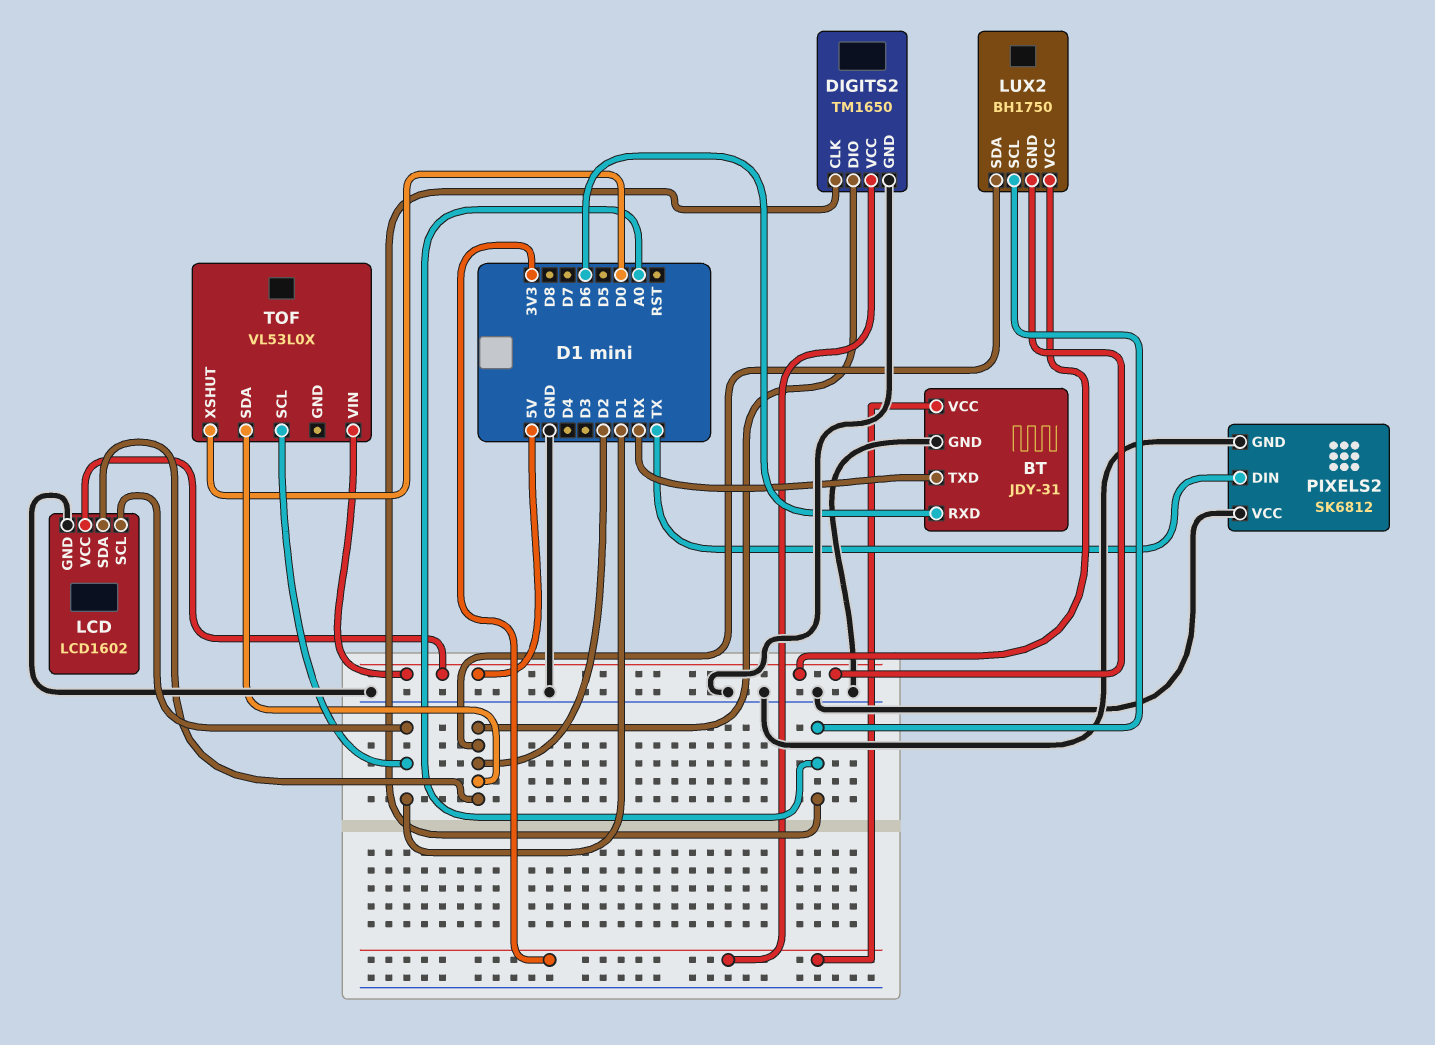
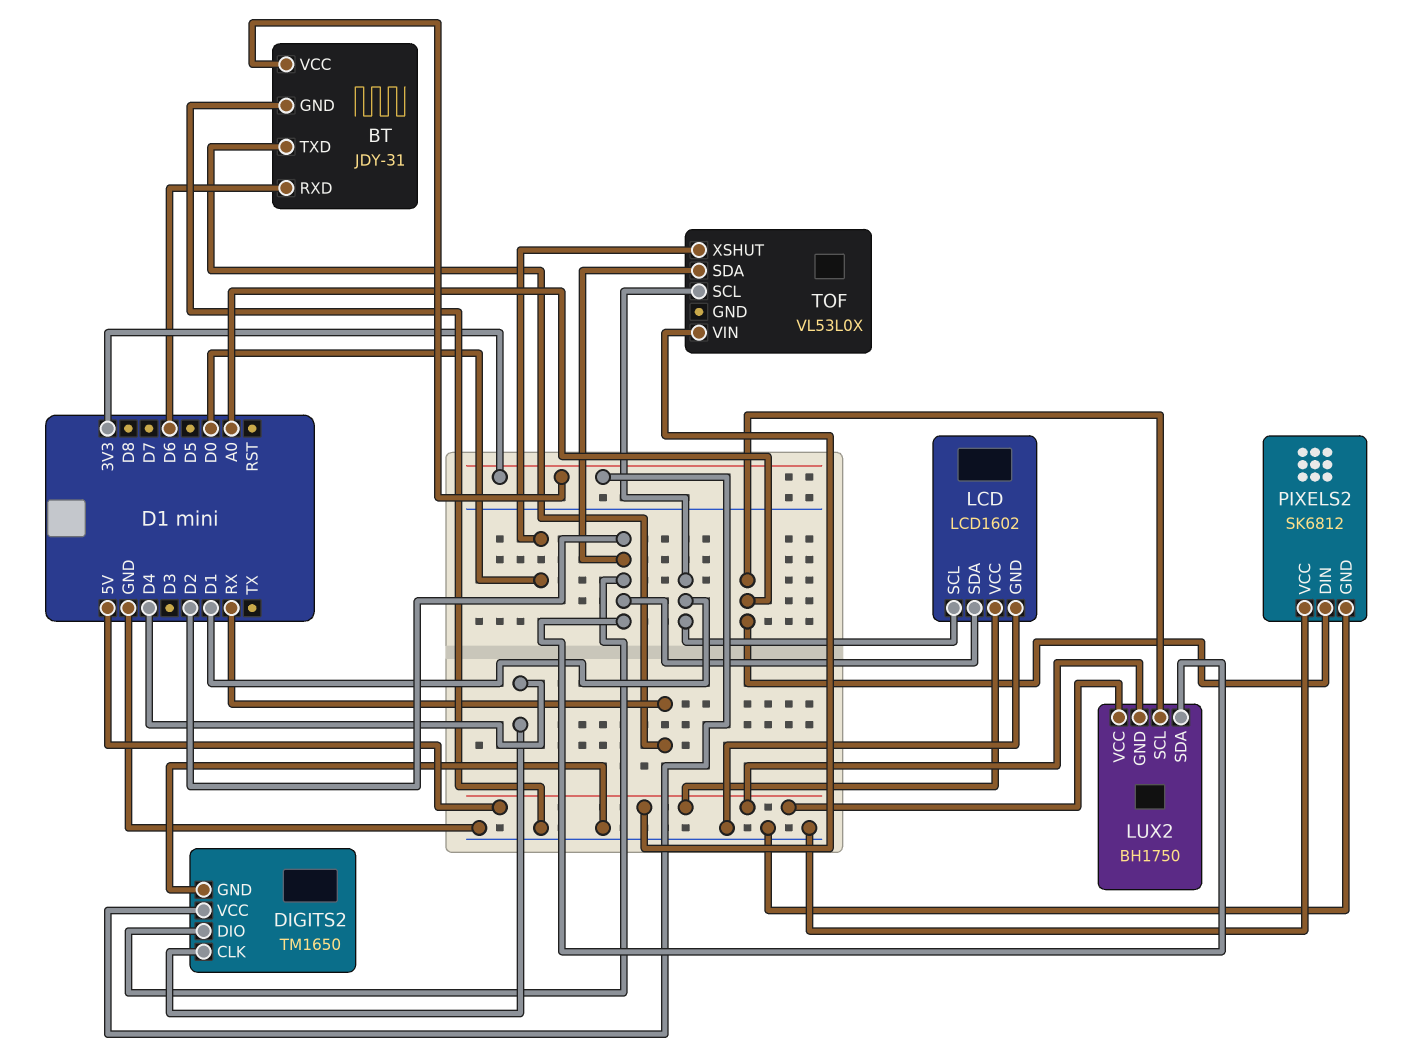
DIGITS2 pin CLK: A0 -> D4
PIXELS2 pin DIN: TX -> A0

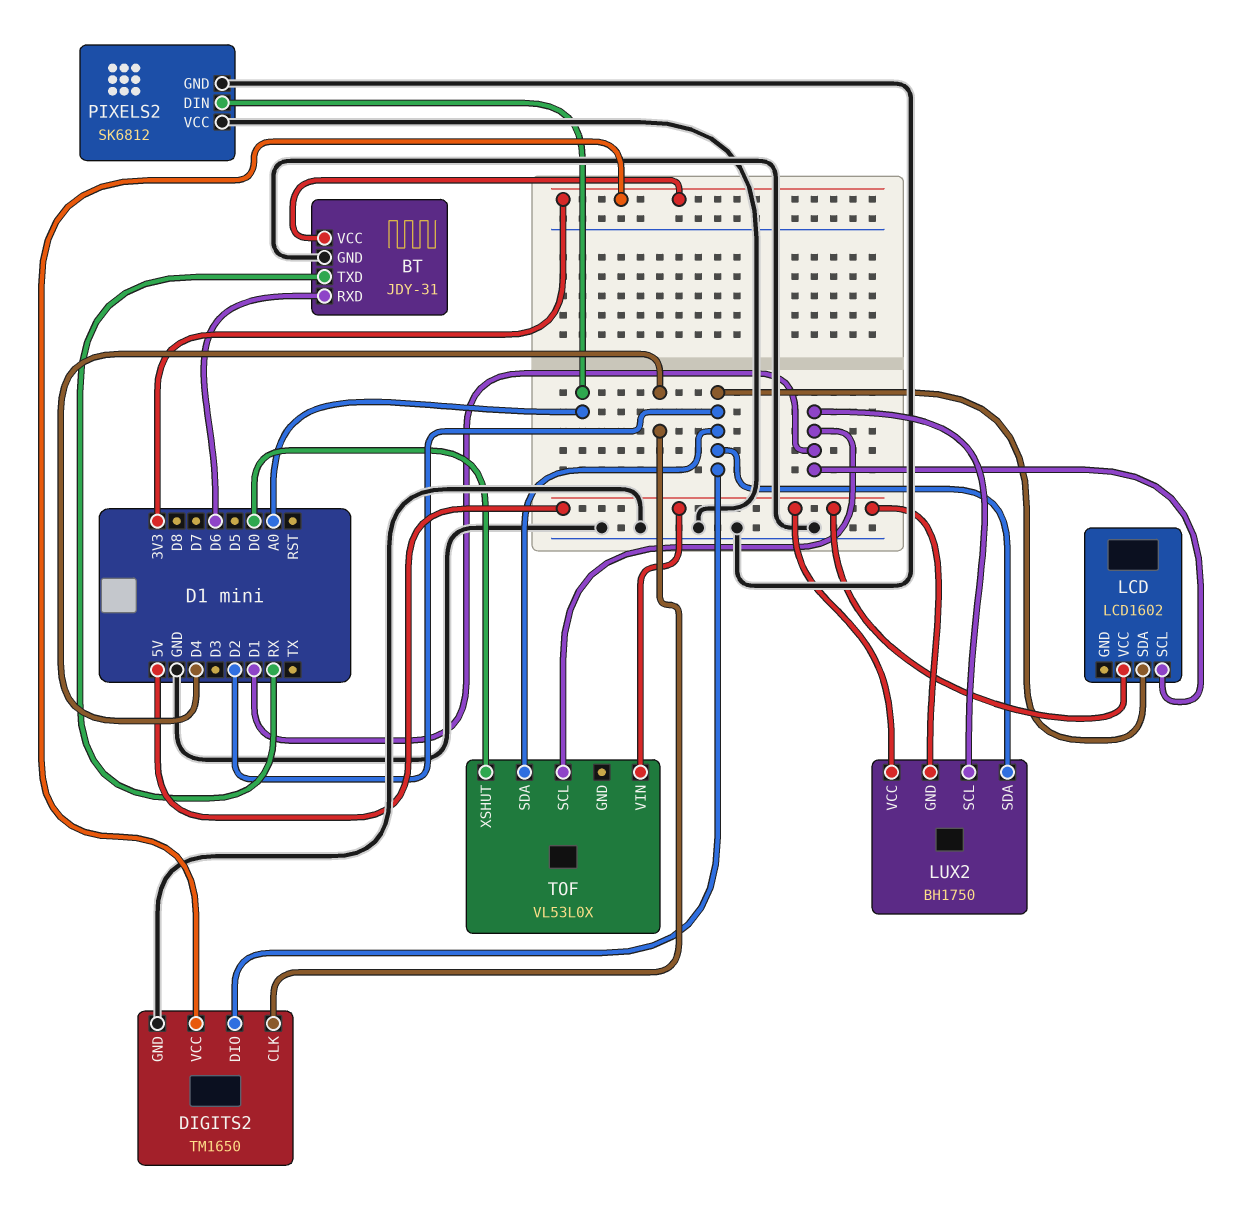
LCD pin GND: GND -> none
LUX2 pin SCL: A0 -> D1

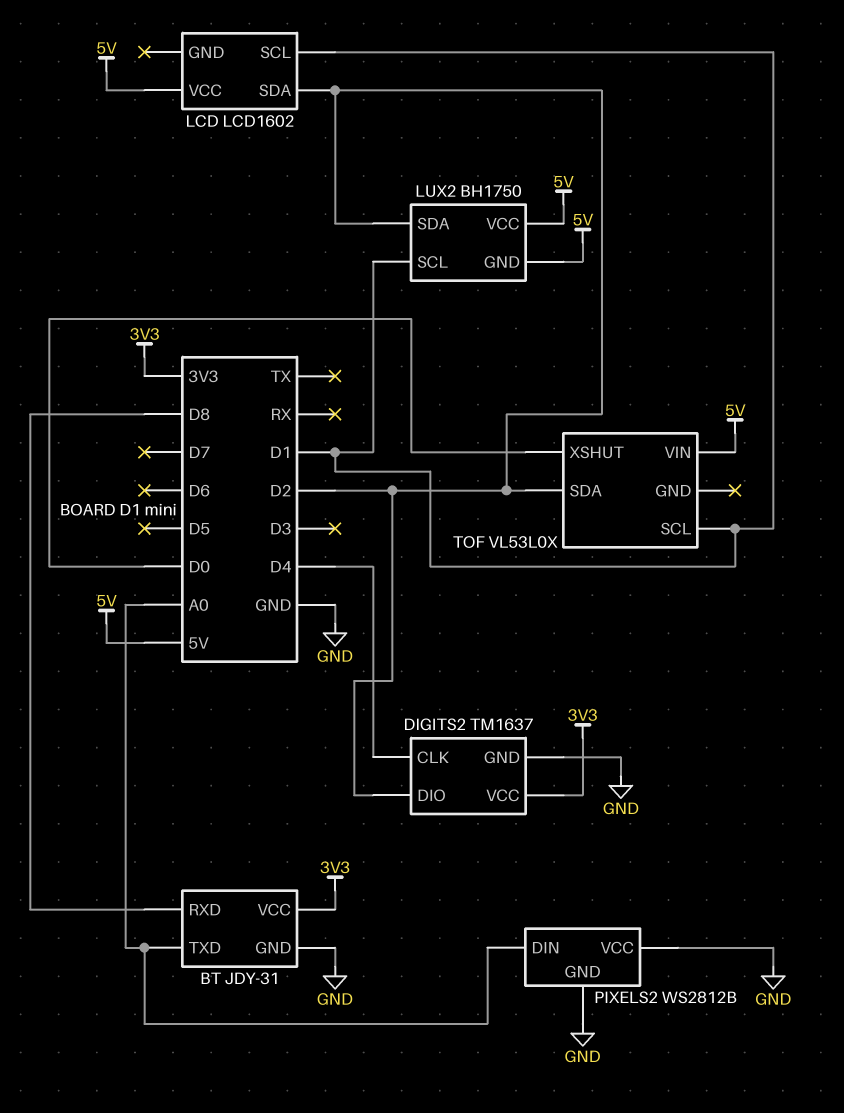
BT pin RXD: D6 -> D8
BT pin TXD: RX -> A0
DIGITS2: TM1650 -> TM1637
PIXELS2: SK6812 -> WS2812B

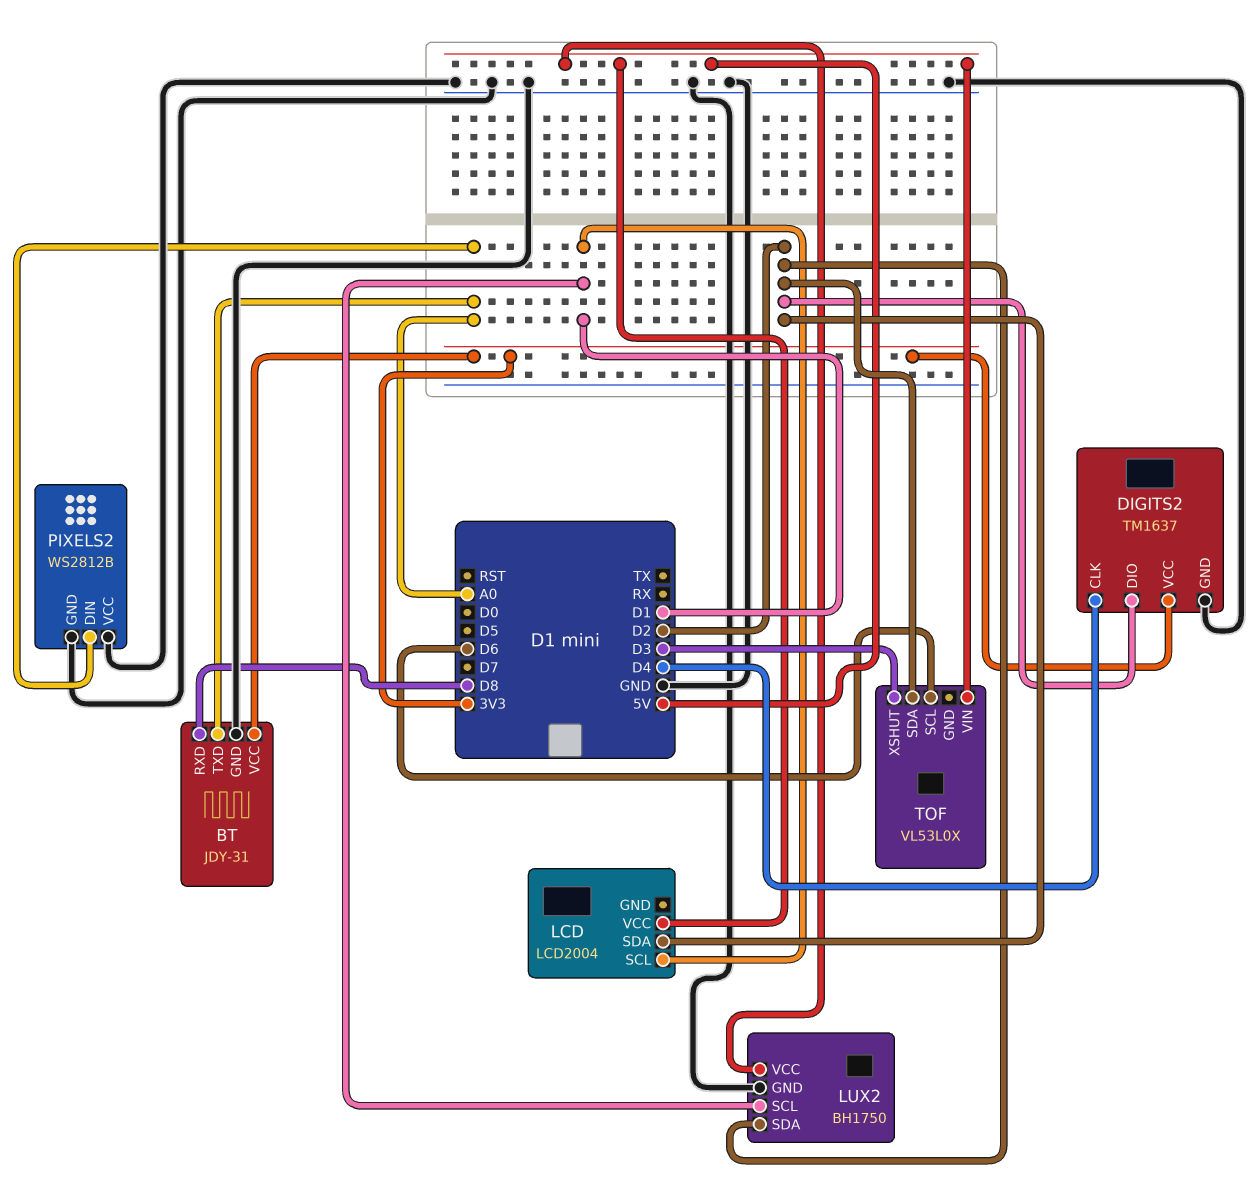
LCD: LCD1602 -> LCD2004
LUX2 pin GND: 5V -> GND
TOF pin SCL: D1 -> D6
TOF pin XSHUT: D0 -> D3

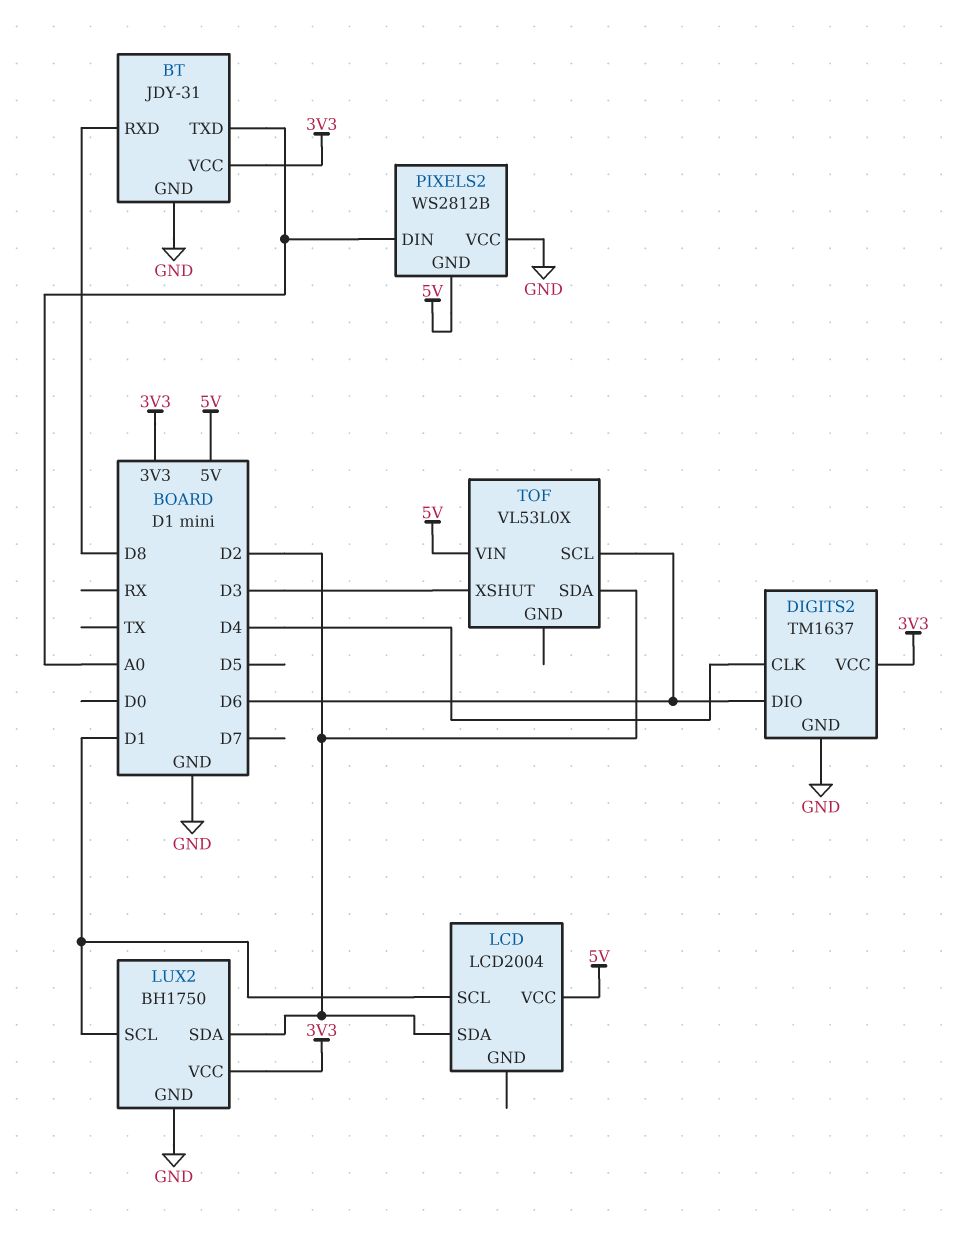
DIGITS2 pin DIO: D2 -> D6
LUX2 pin VCC: 5V -> 3V3
PIXELS2 pin GND: GND -> 5V

